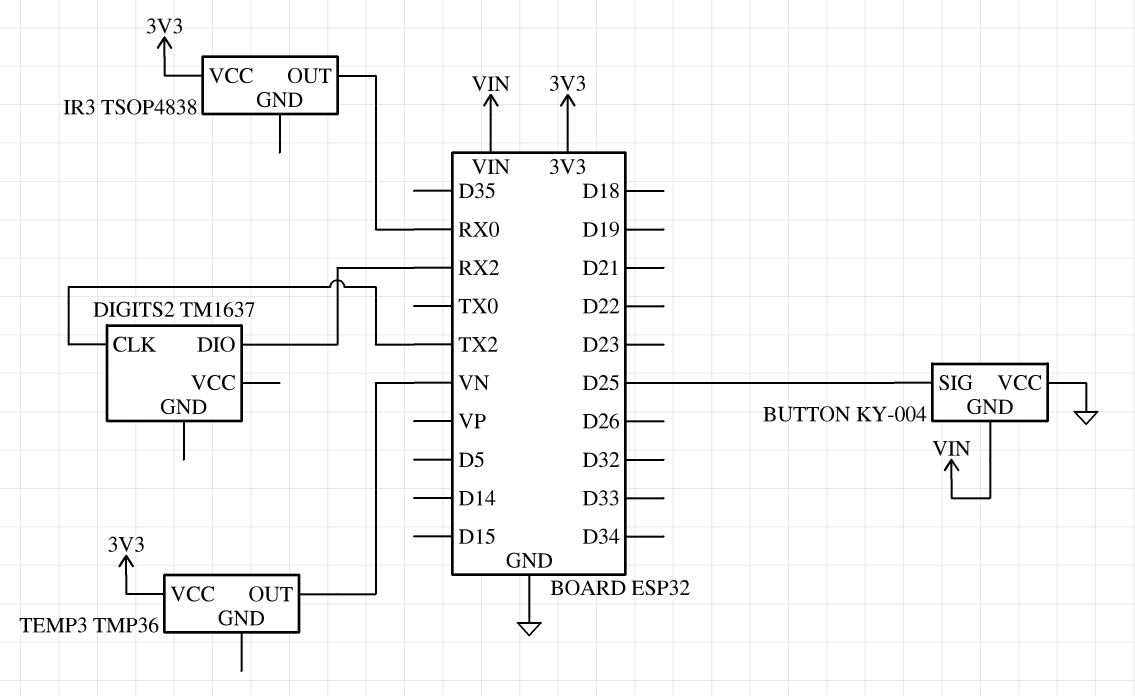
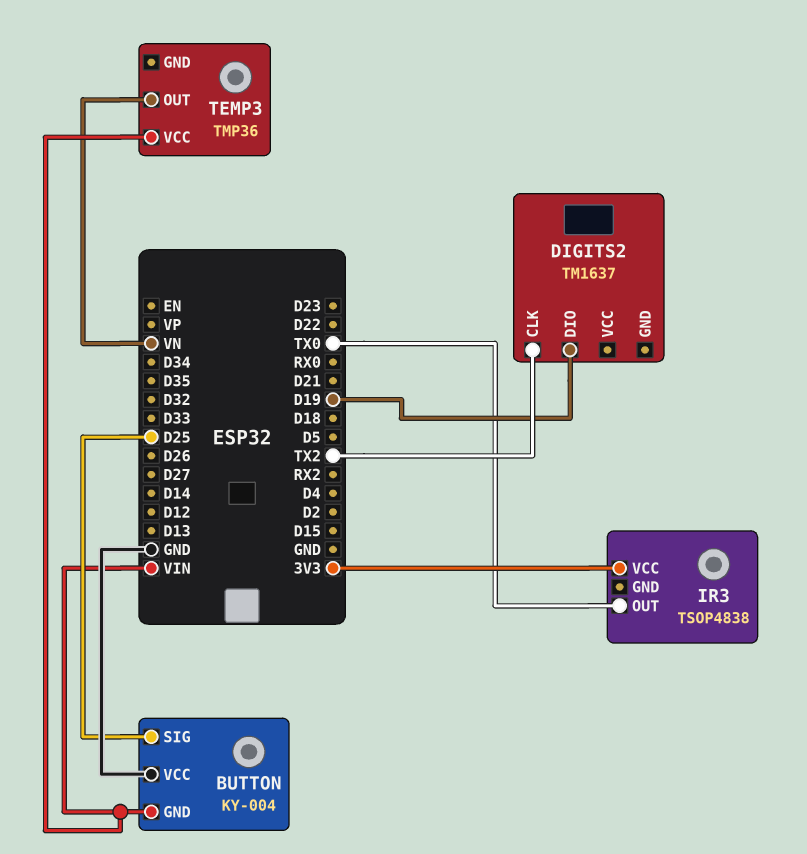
DIGITS2 pin DIO: RX2 -> D19
IR3 pin OUT: RX0 -> TX0
TEMP3 pin VCC: 3V3 -> VIN

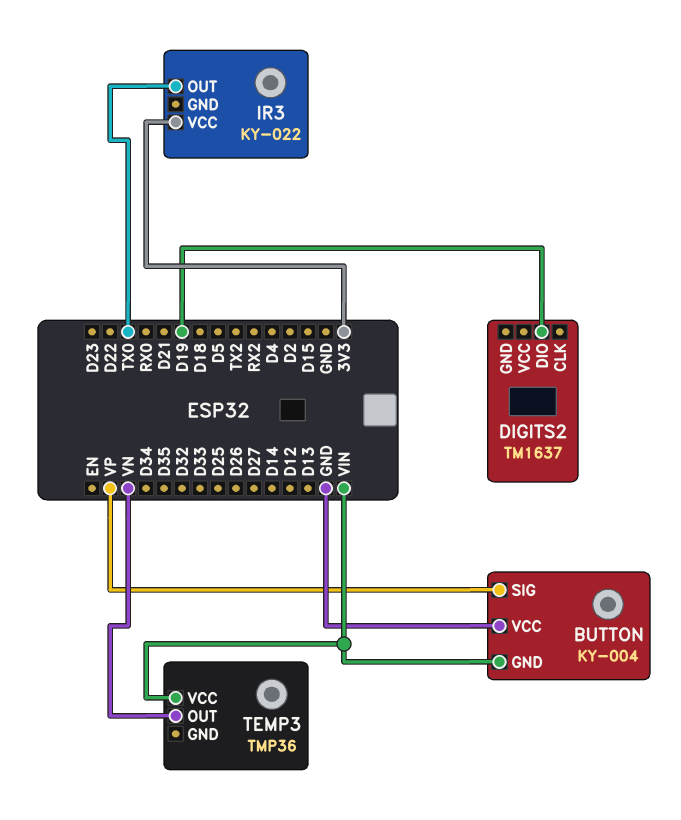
BUTTON pin SIG: D25 -> VP
DIGITS2 pin CLK: TX2 -> none
IR3: TSOP4838 -> KY-022

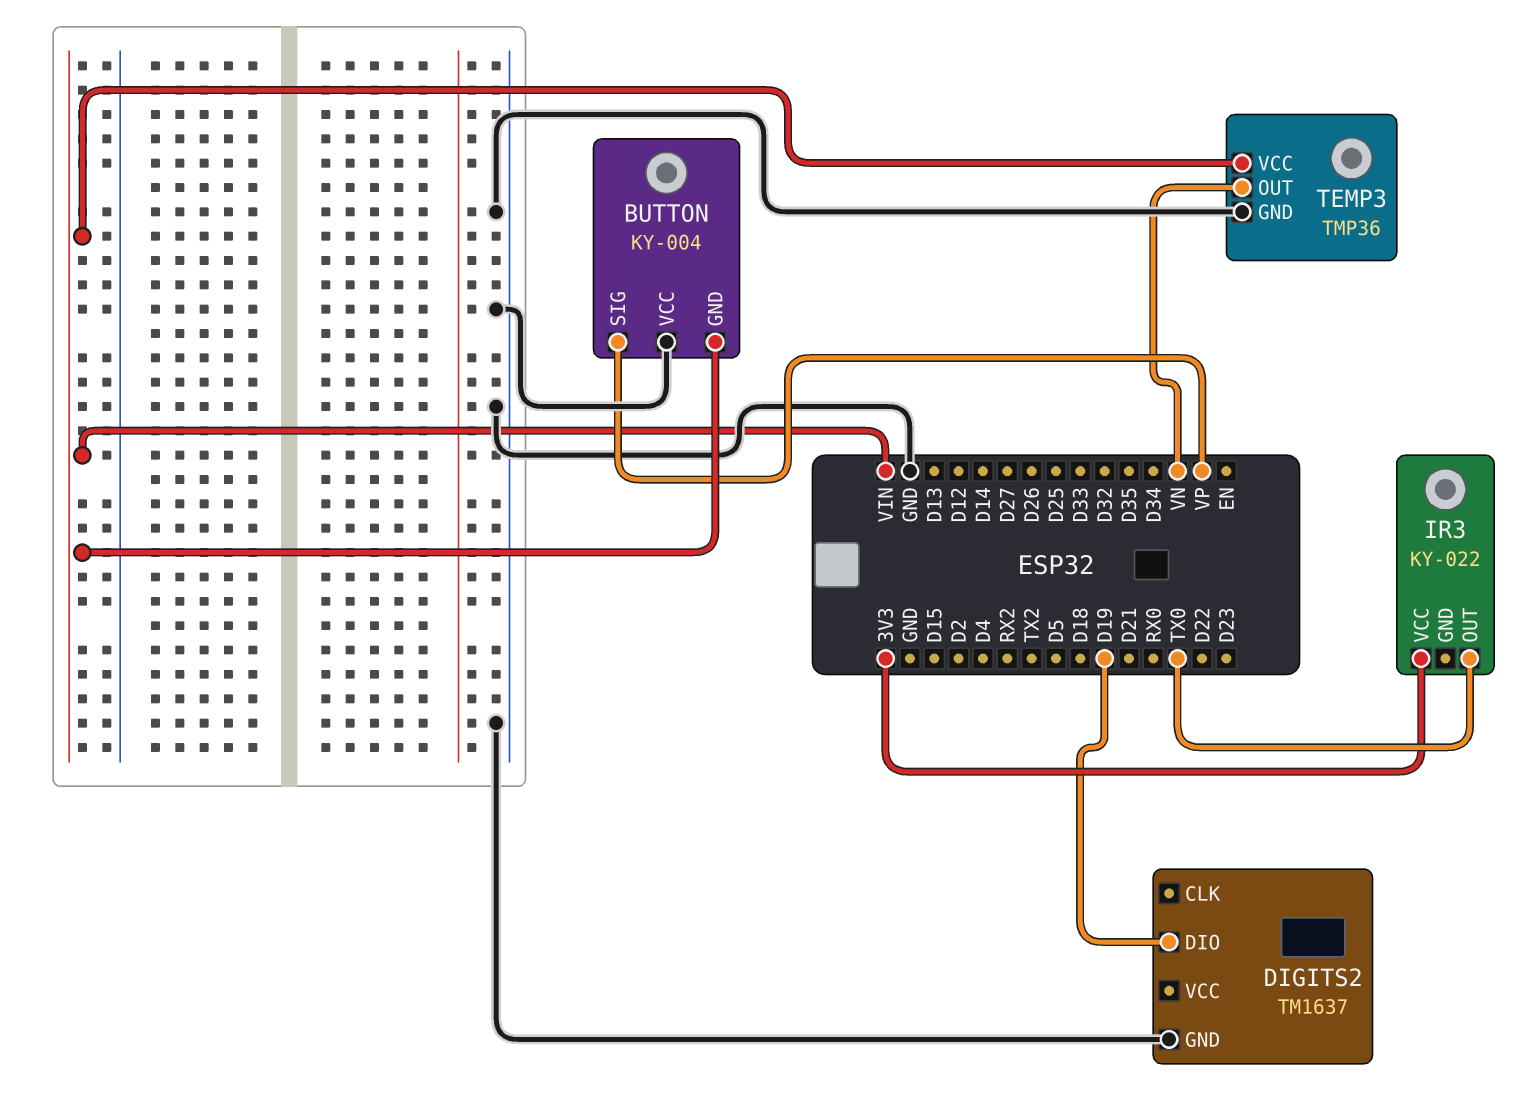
DIGITS2 pin GND: none -> GND
TEMP3 pin GND: none -> GND

